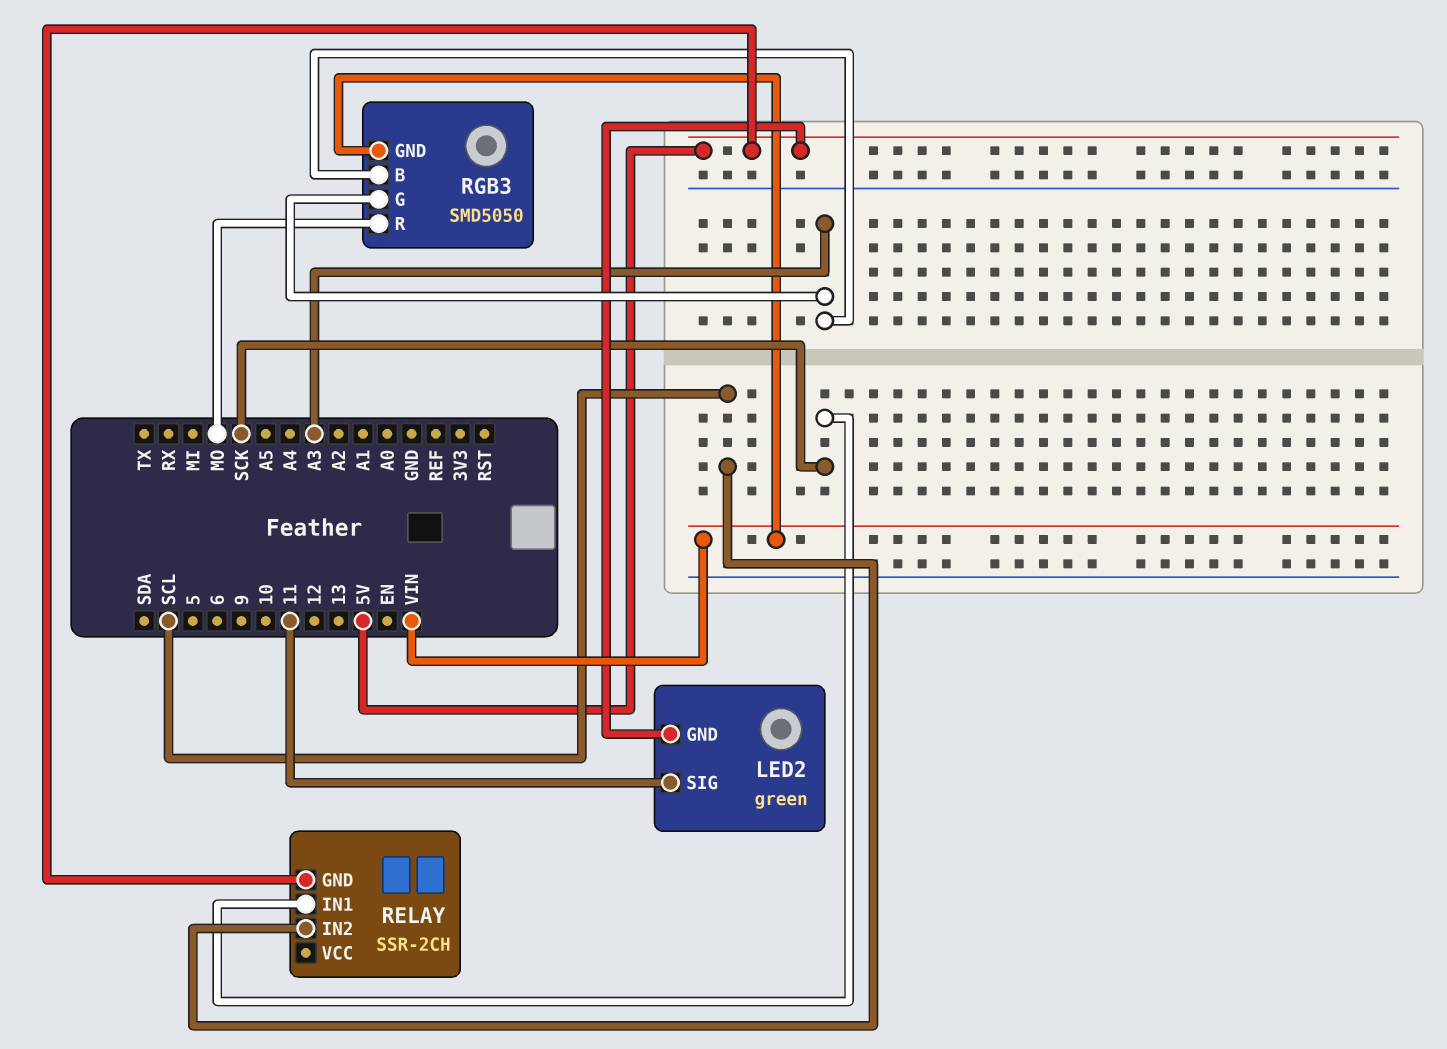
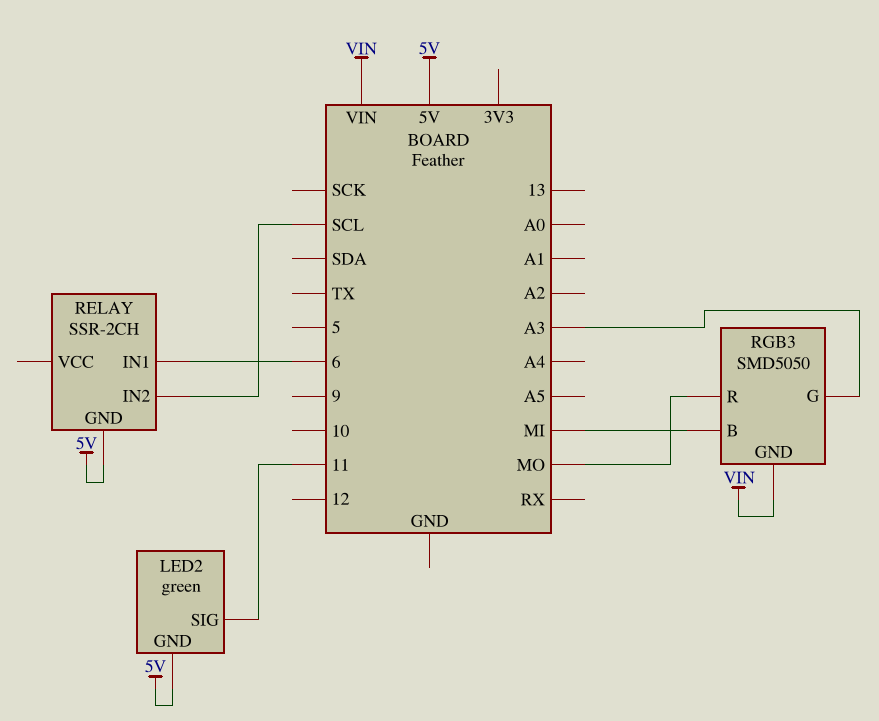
RELAY pin IN1: SCK -> 6
RGB3 pin B: A3 -> MI

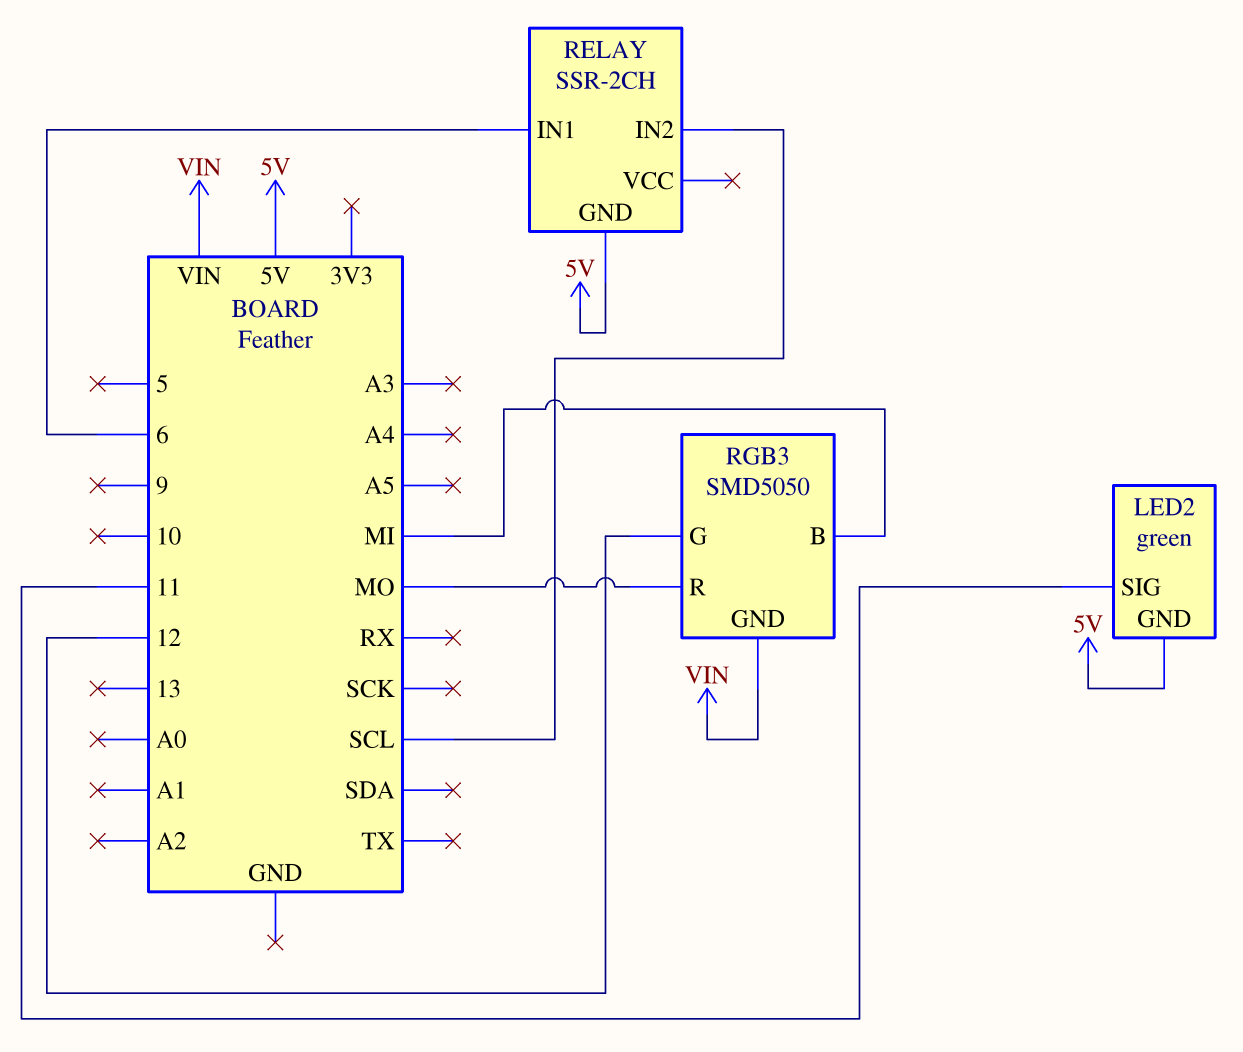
RGB3 pin G: A3 -> 12

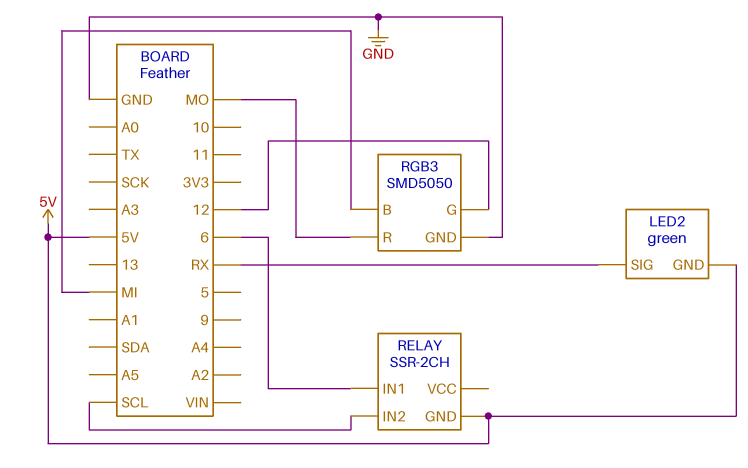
LED2 pin SIG: 11 -> RX
RGB3 pin GND: VIN -> GND

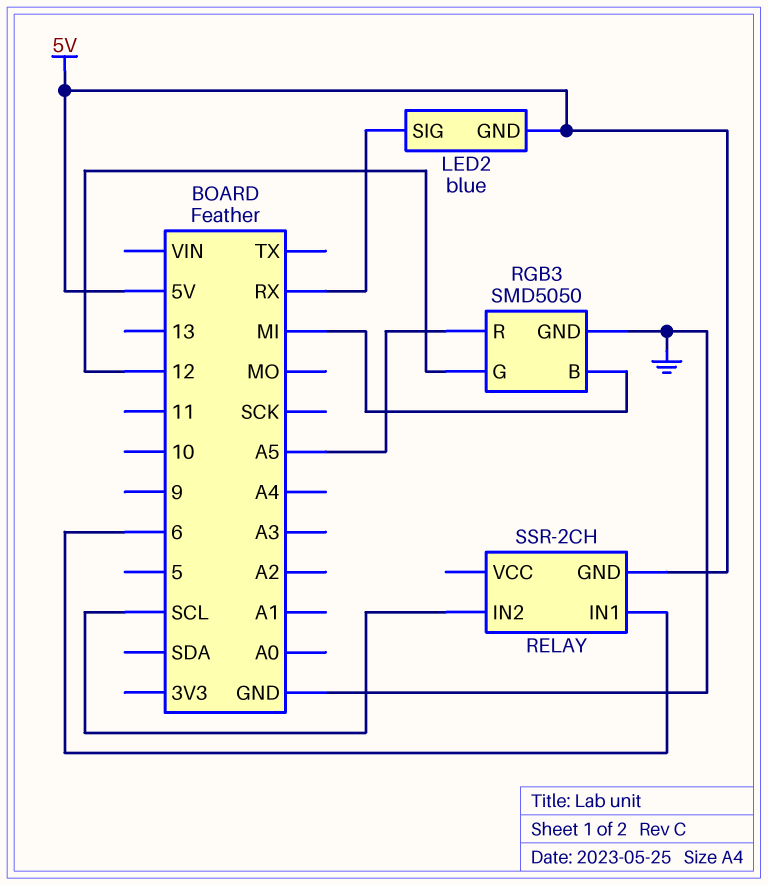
LED2: green -> blue
RGB3 pin R: MO -> A5

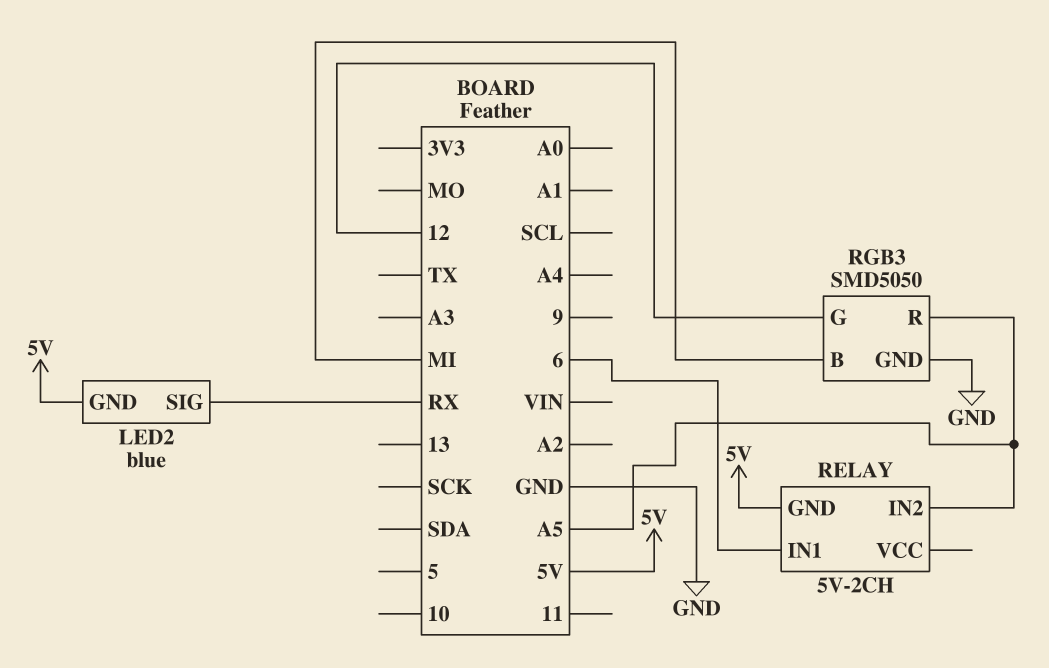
RELAY: SSR-2CH -> 5V-2CH
RELAY pin IN2: SCL -> A5

